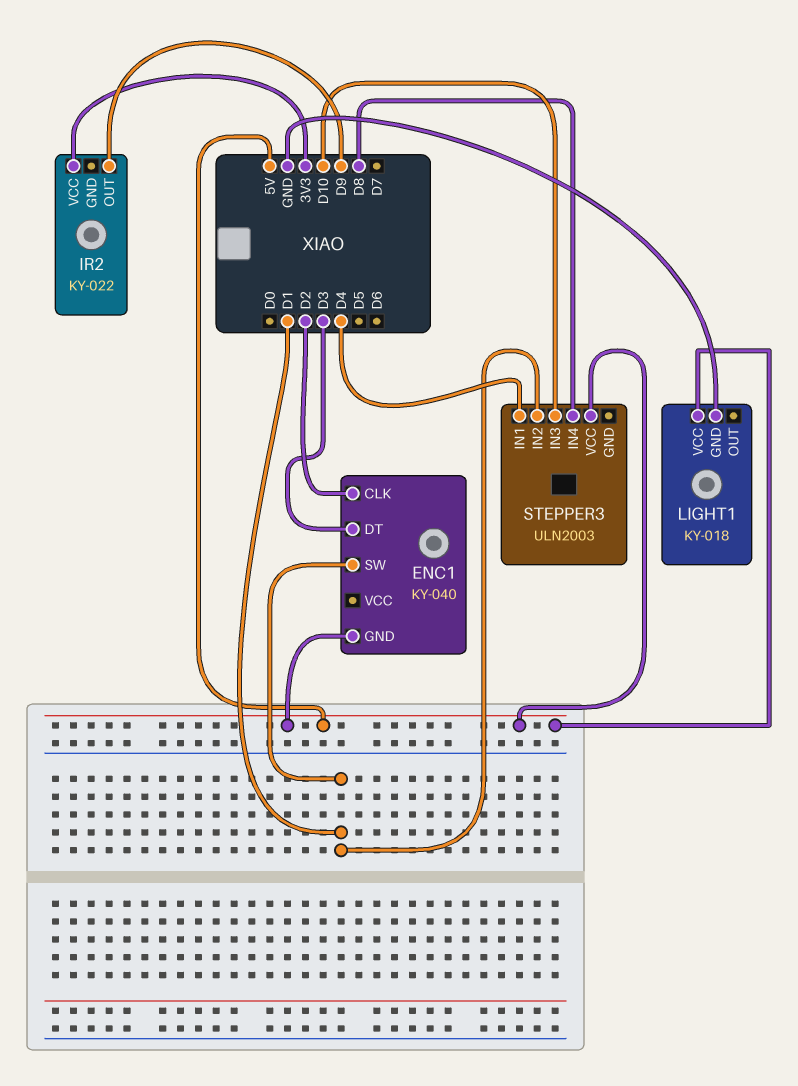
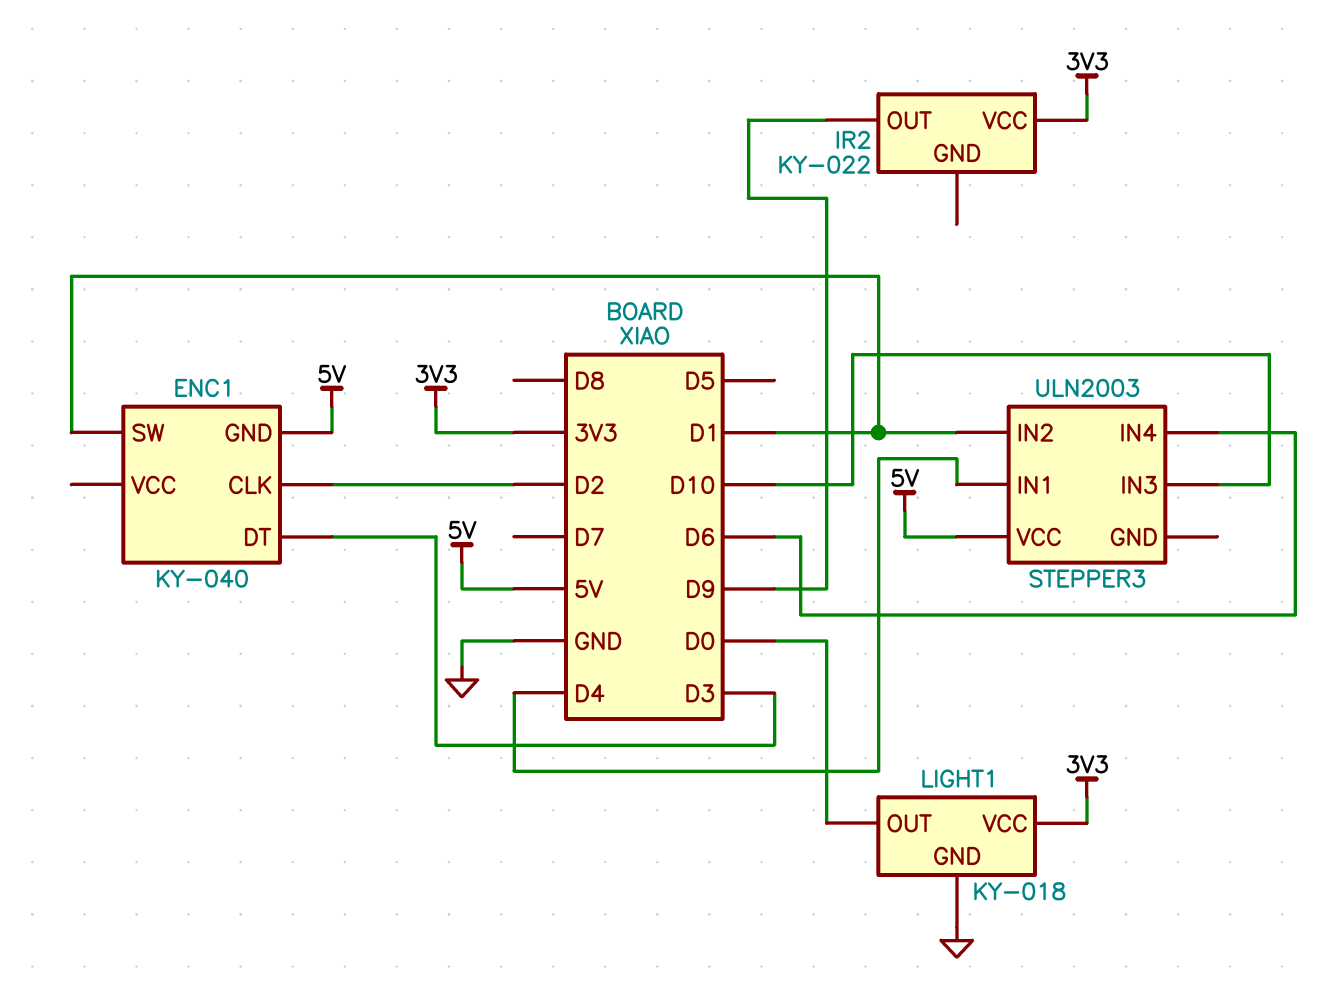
LIGHT1 pin OUT: none -> D0
LIGHT1 pin VCC: 5V -> 3V3
STEPPER3 pin IN4: D8 -> D6

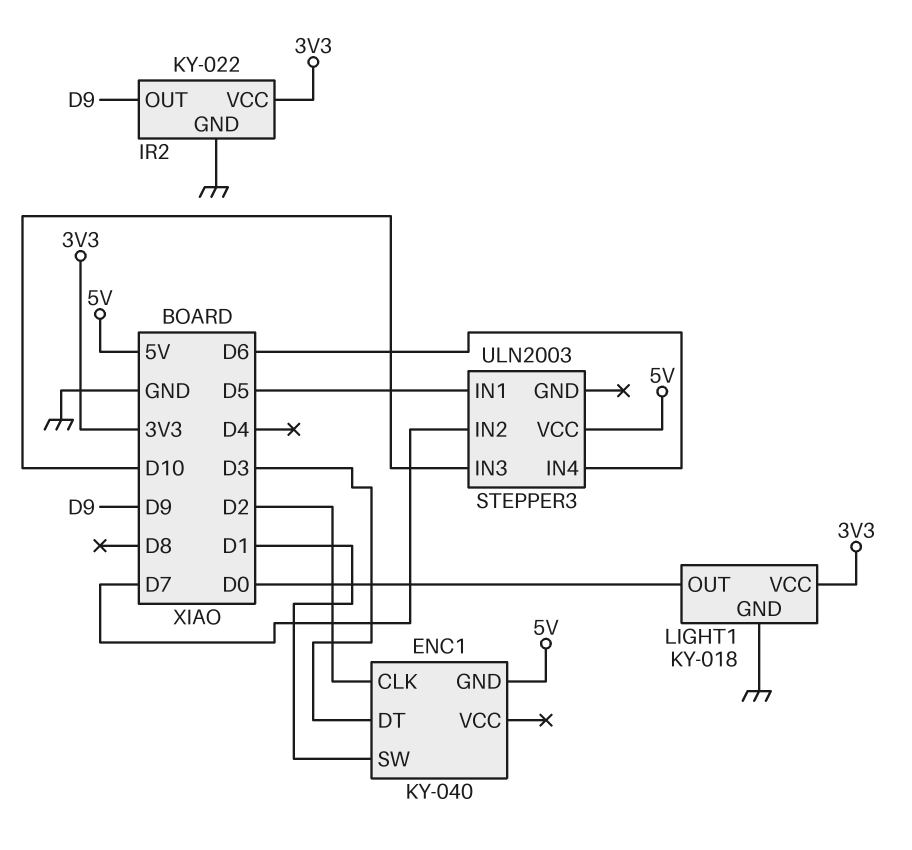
IR2 pin GND: none -> GND
STEPPER3 pin IN1: D4 -> D5
STEPPER3 pin IN2: D1 -> D7

